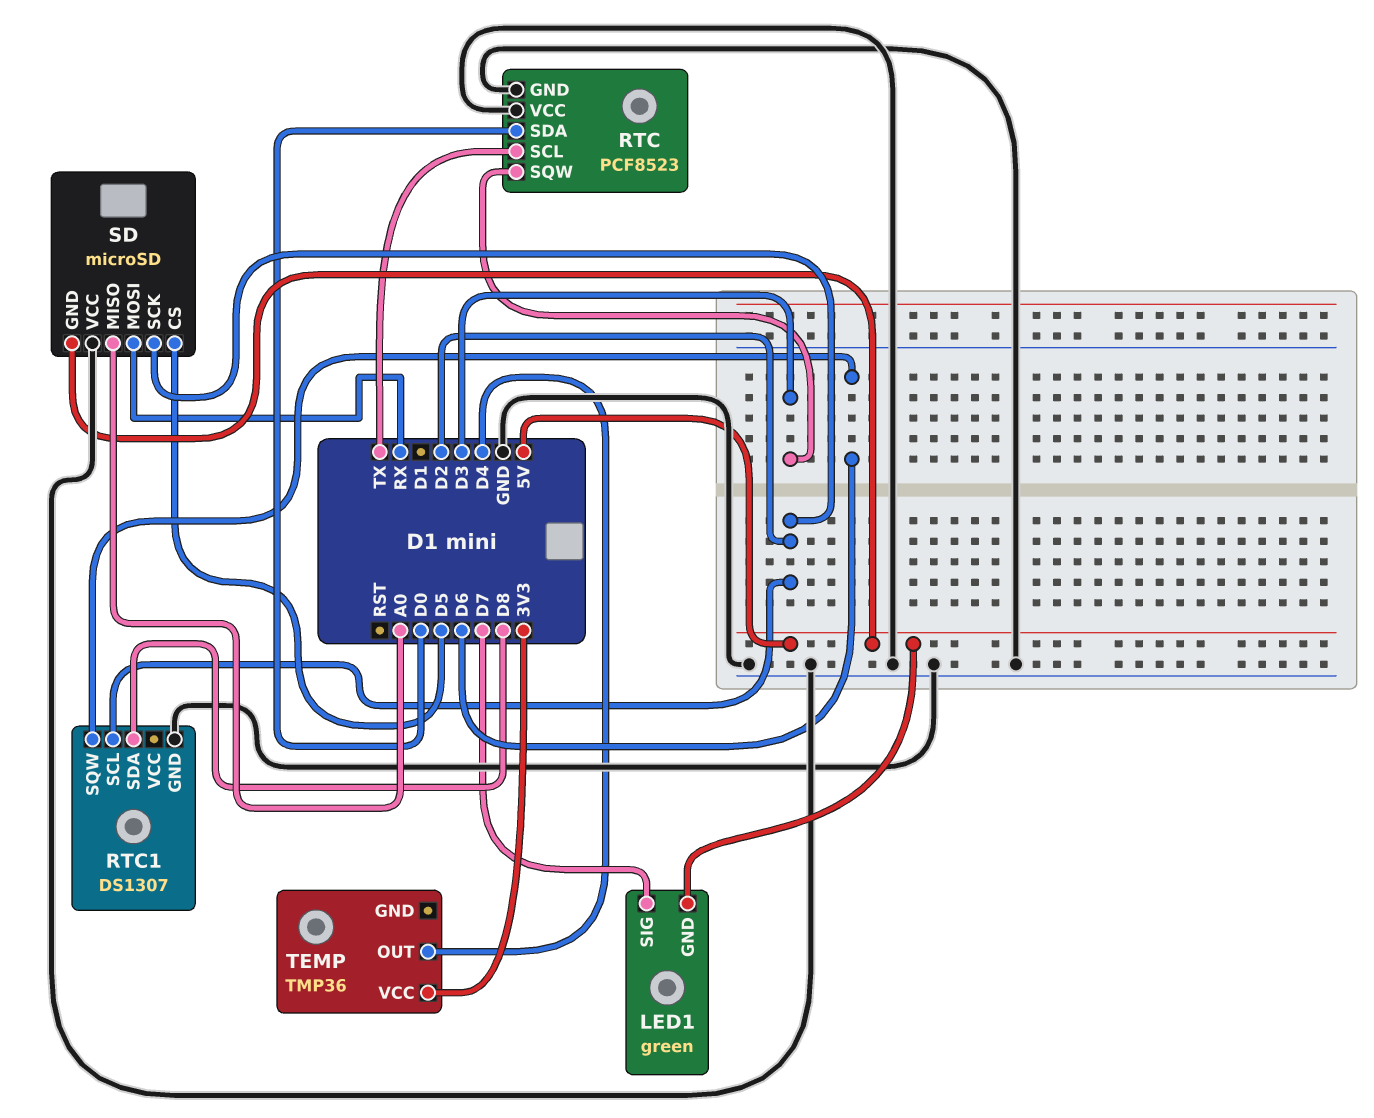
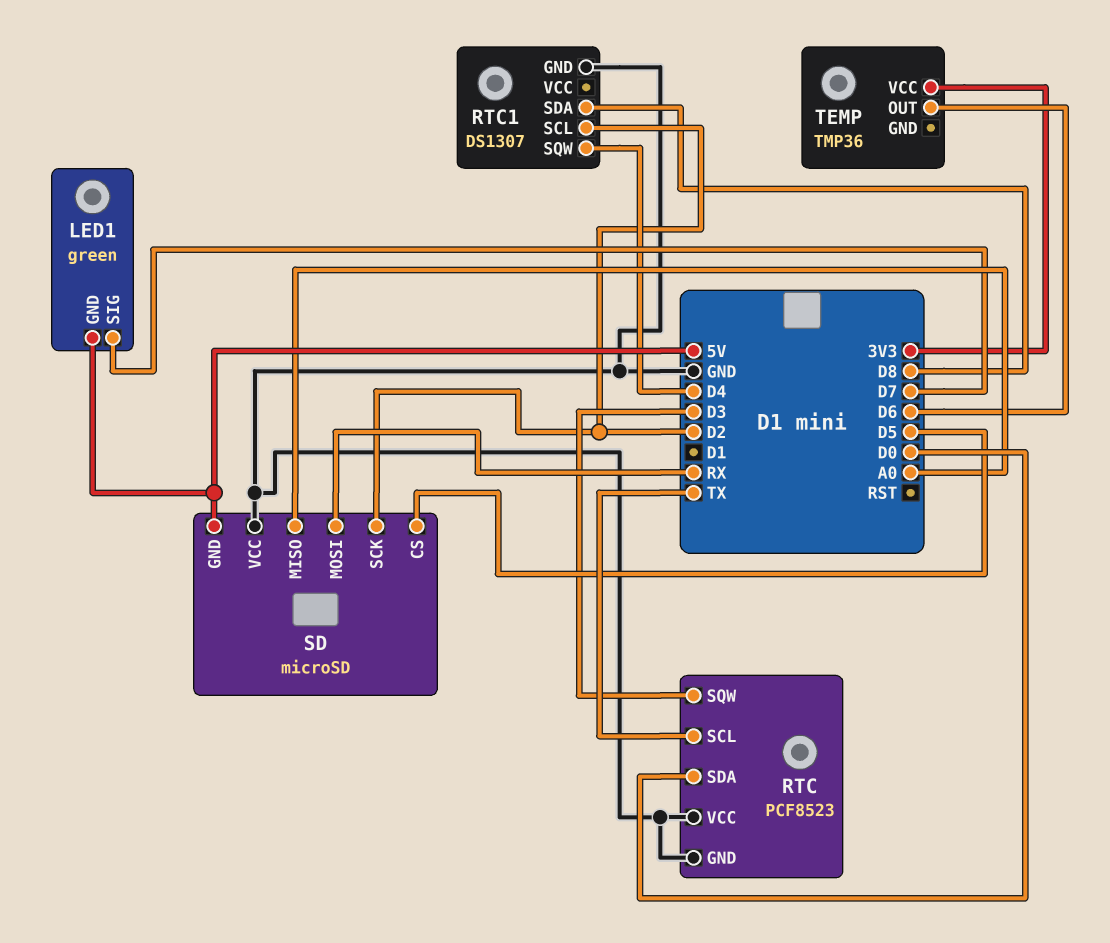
RTC1 pin SQW: D6 -> D4
TEMP pin OUT: D4 -> D6

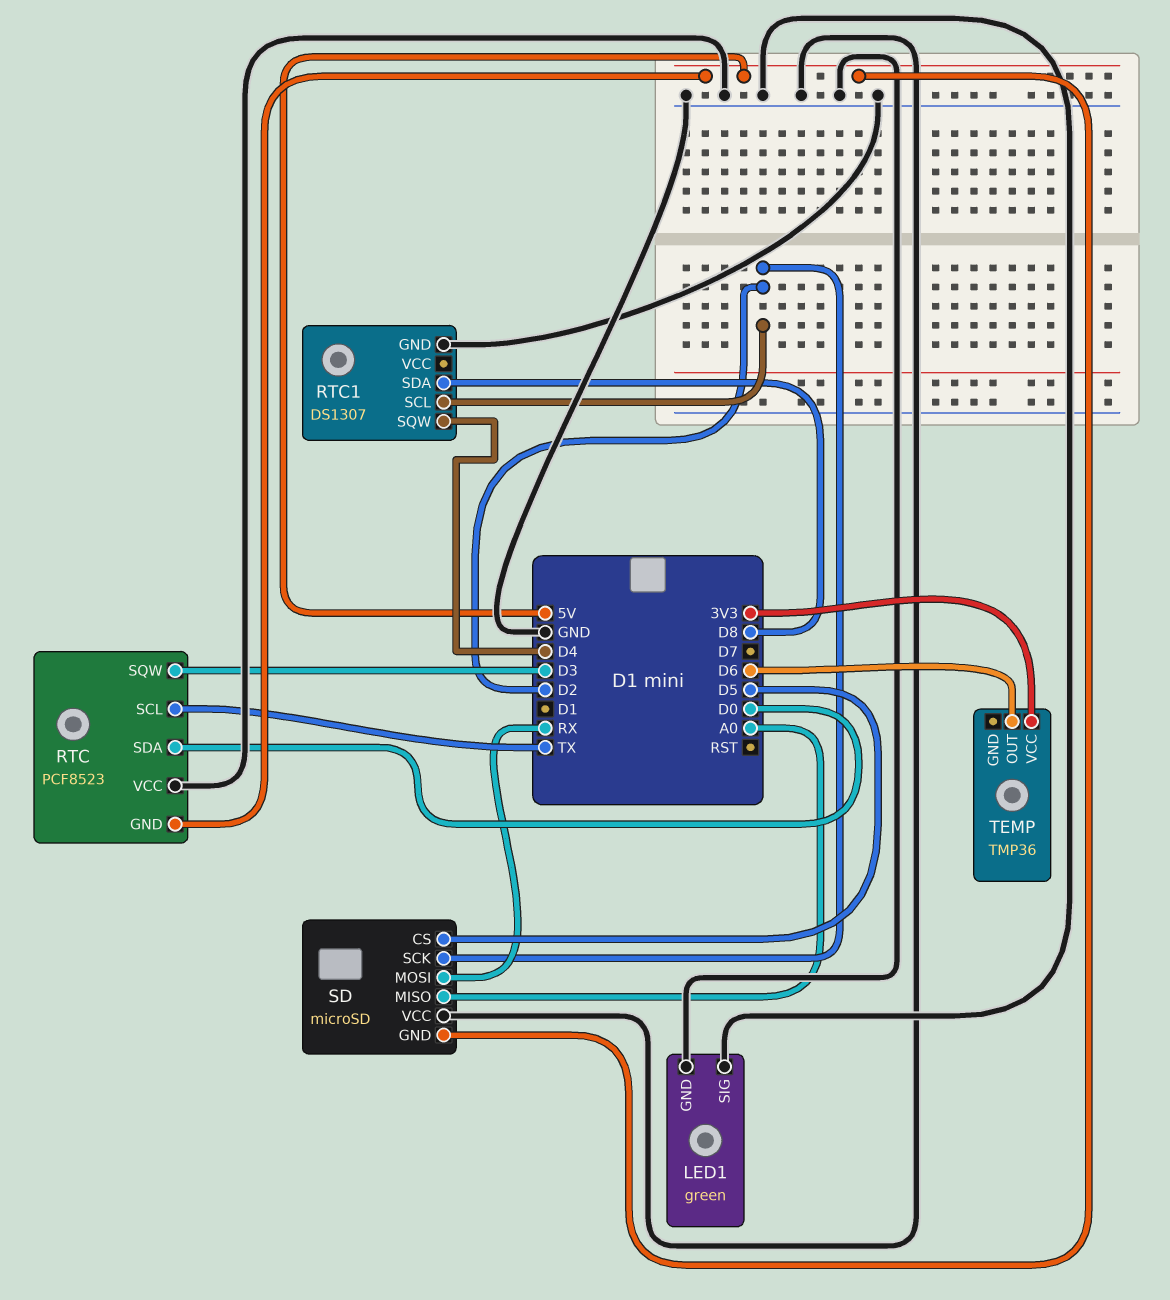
LED1 pin GND: 5V -> GND
LED1 pin SIG: D7 -> GND
RTC pin GND: GND -> 5V

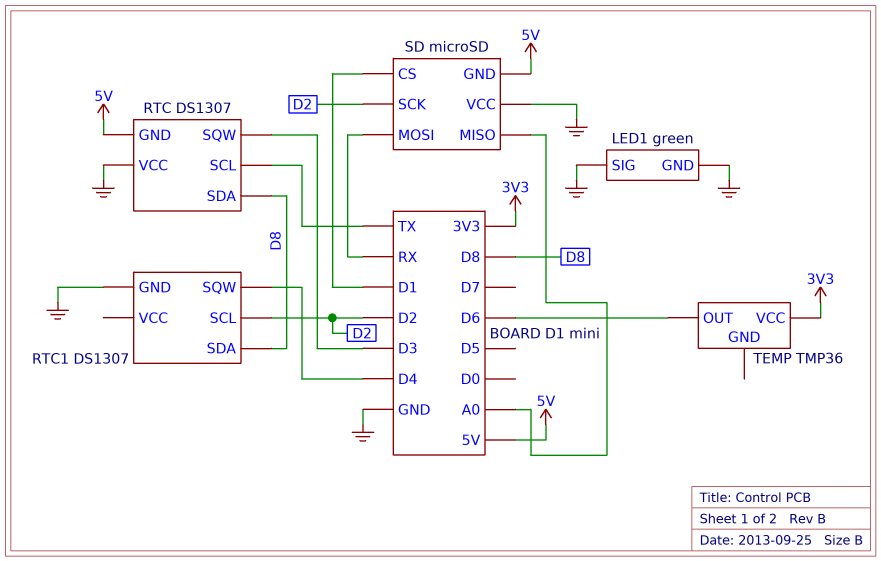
RTC: PCF8523 -> DS1307
RTC pin SDA: D0 -> D8
SD pin CS: D5 -> D1

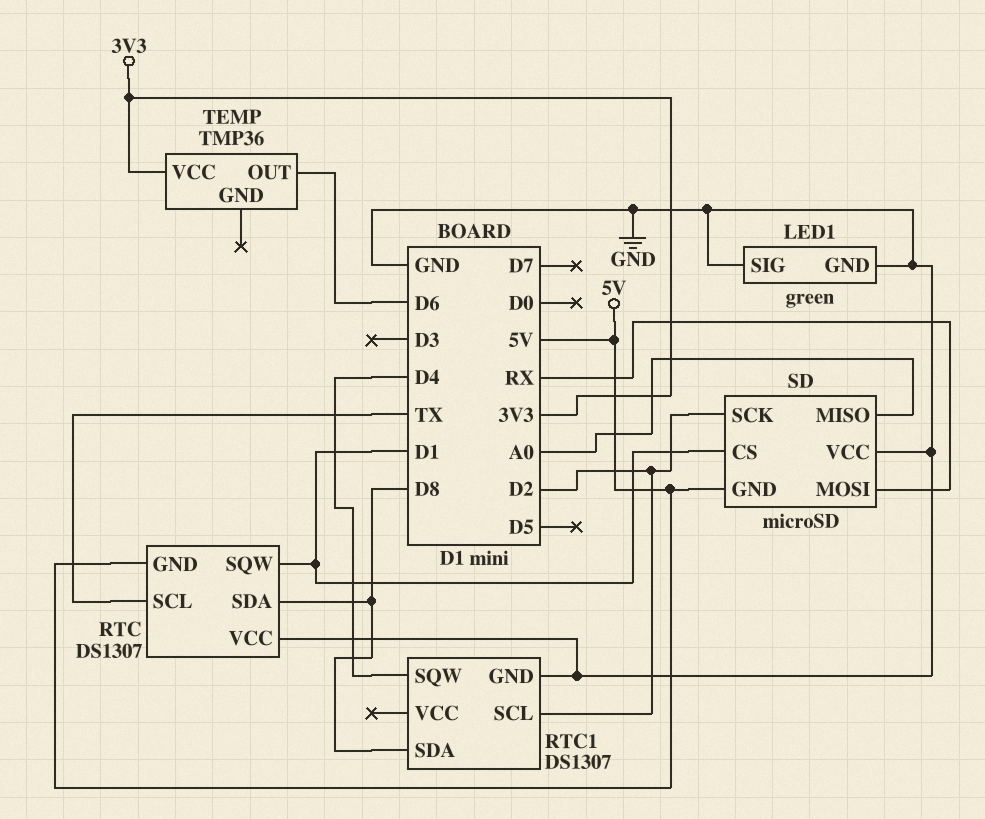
RTC pin SQW: D3 -> D1

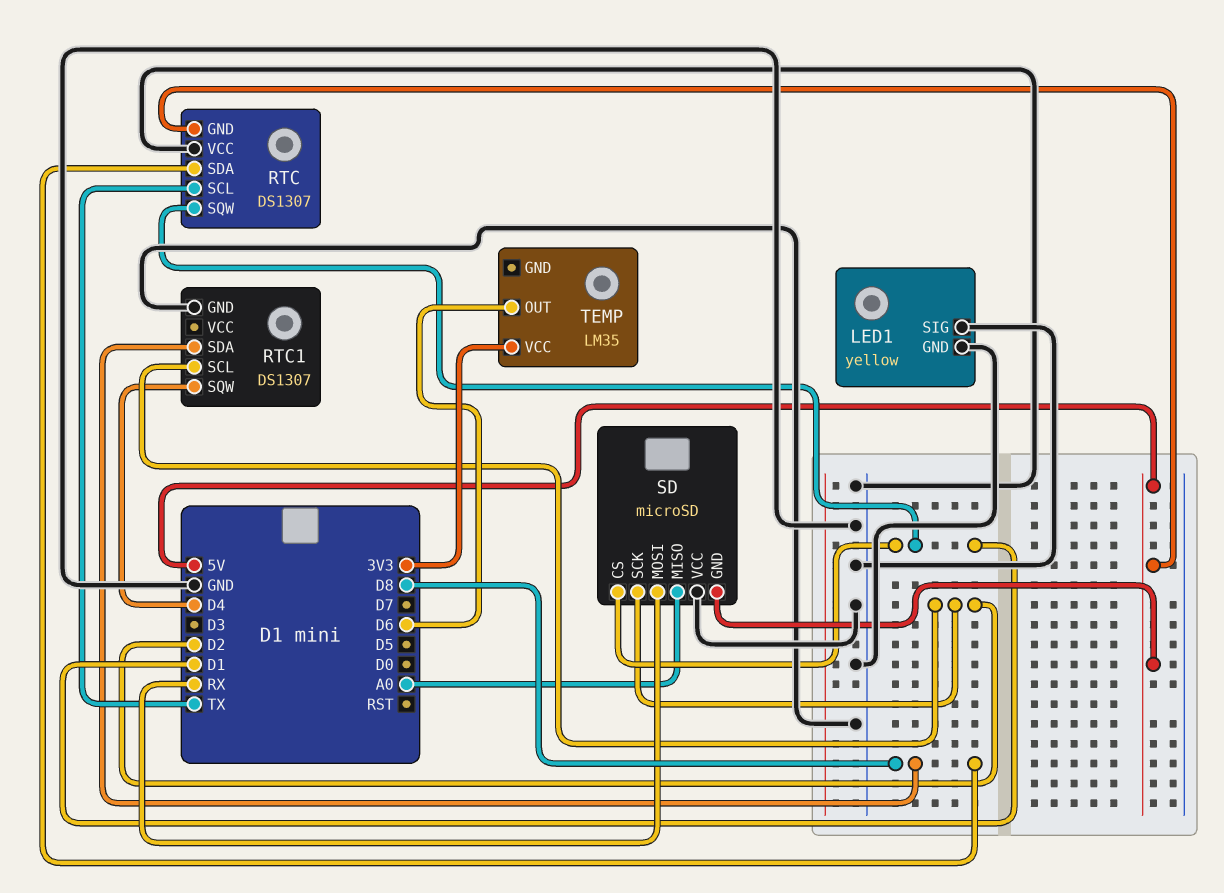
LED1: green -> yellow
TEMP: TMP36 -> LM35

